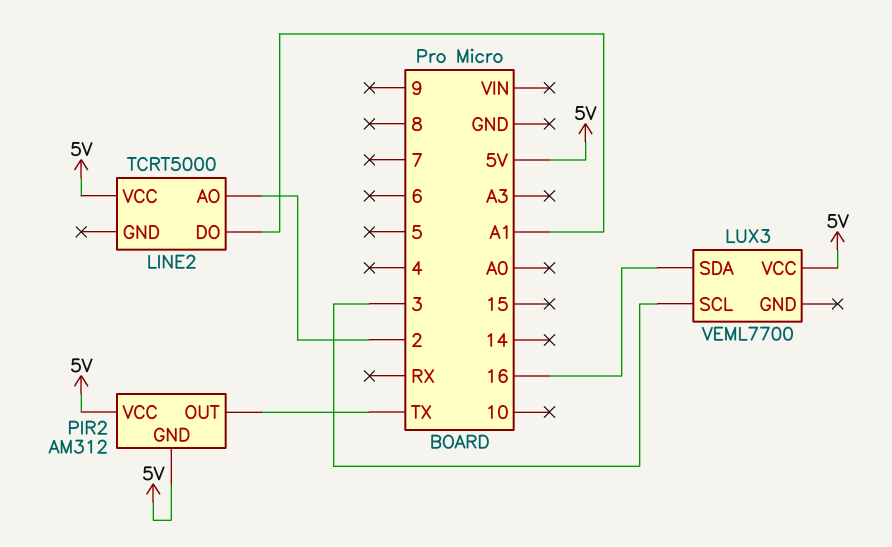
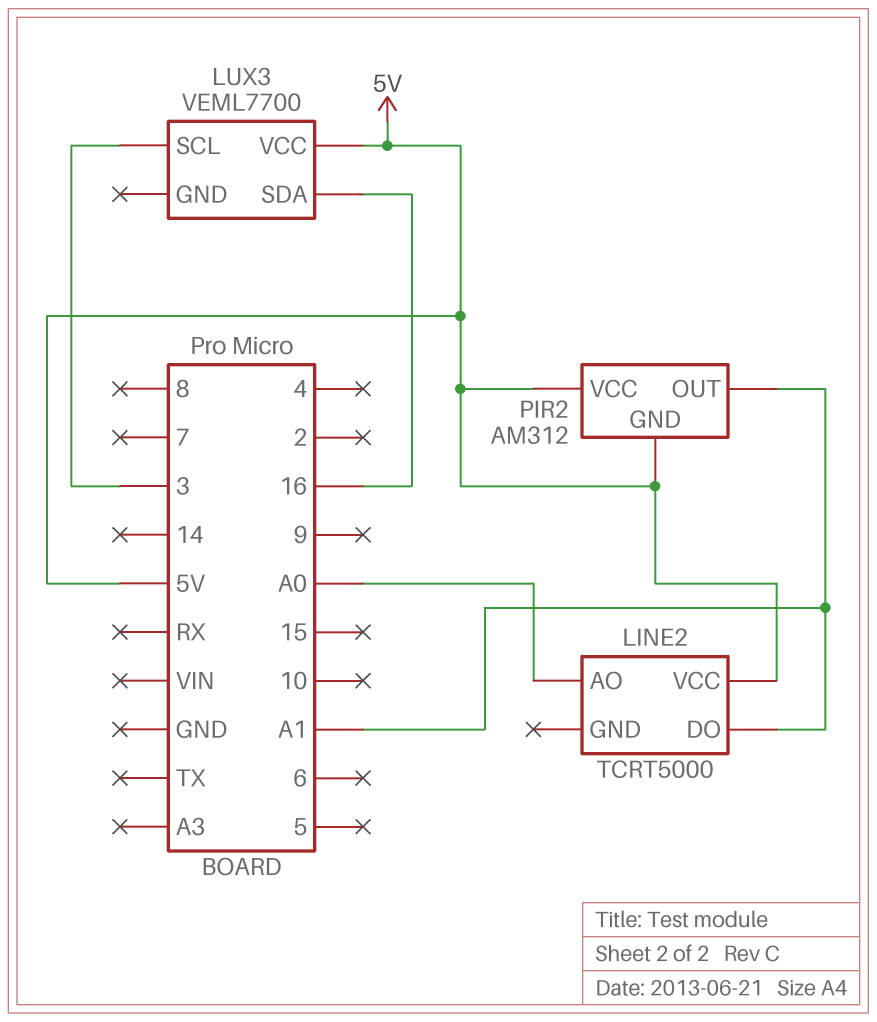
LINE2 pin AO: 2 -> A0
PIR2 pin OUT: TX -> A1

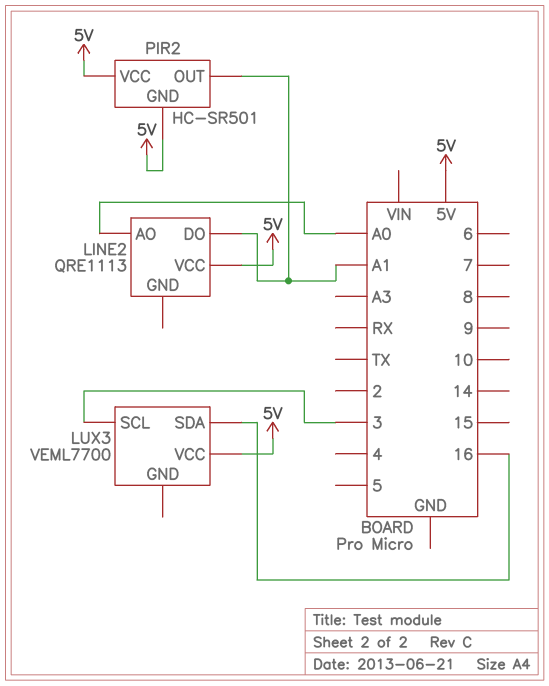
LINE2: TCRT5000 -> QRE1113
PIR2: AM312 -> HC-SR501

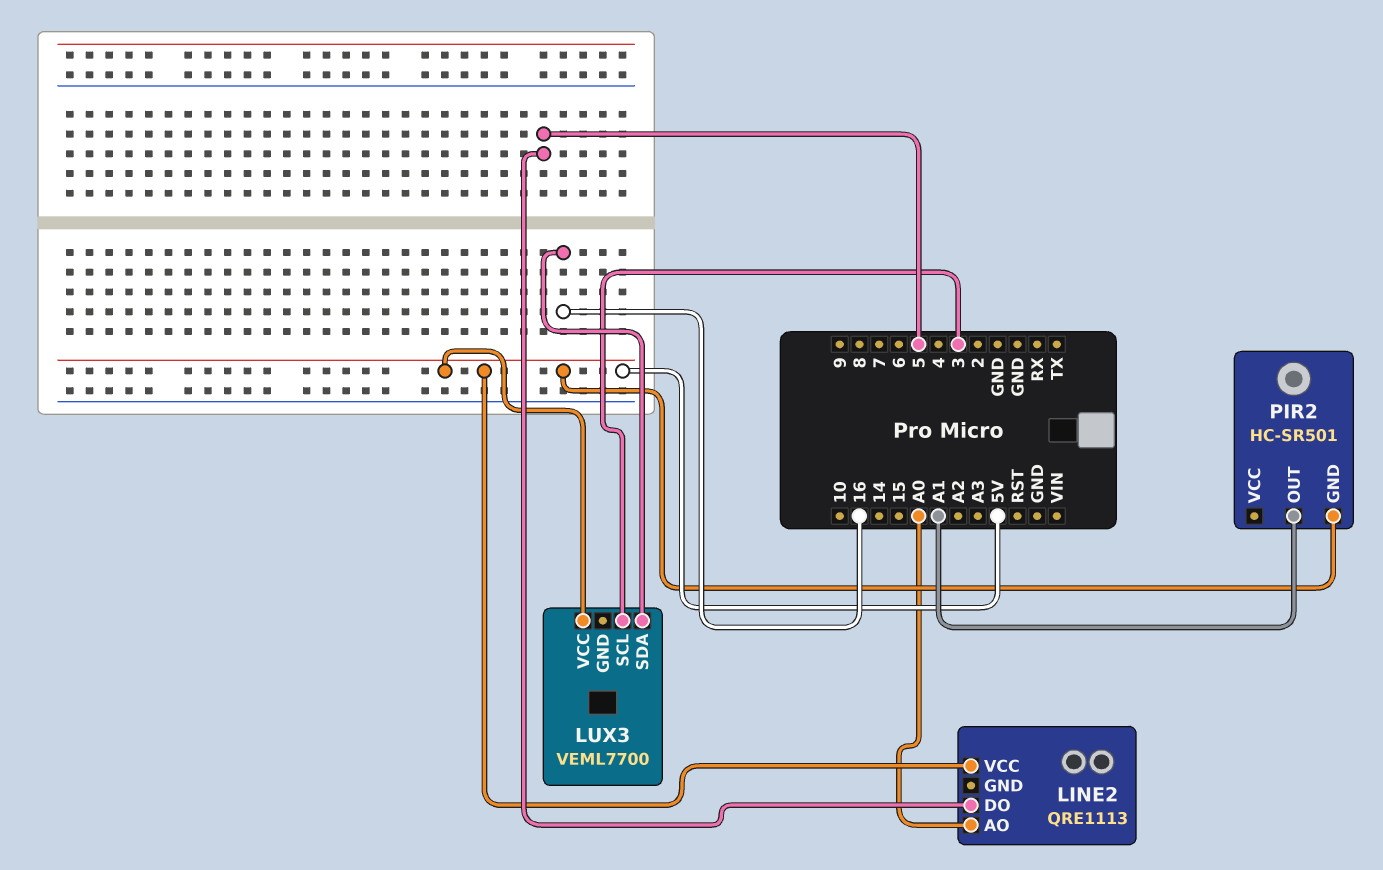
LINE2 pin DO: A1 -> 5
PIR2 pin VCC: 5V -> none

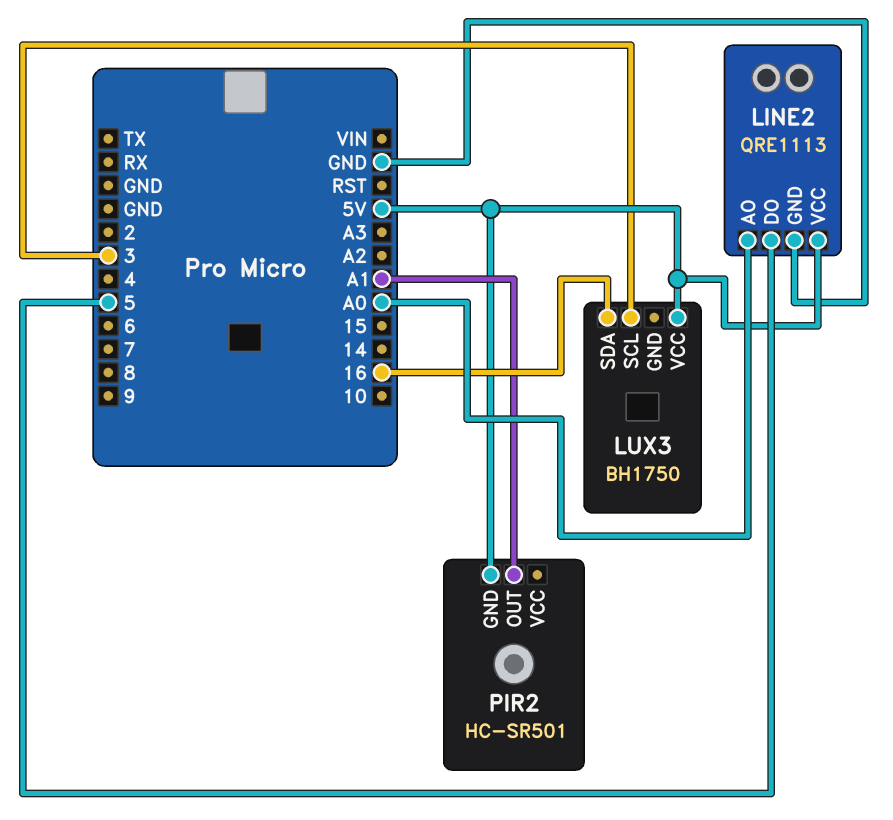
LINE2 pin GND: none -> GND
LUX3: VEML7700 -> BH1750

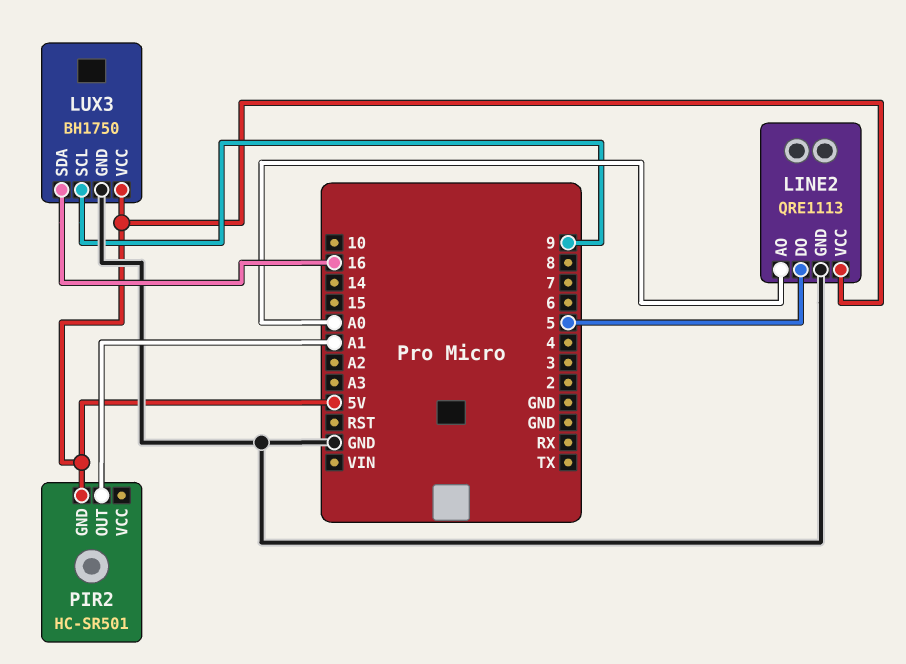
LUX3 pin GND: none -> GND
LUX3 pin SCL: 3 -> 9

